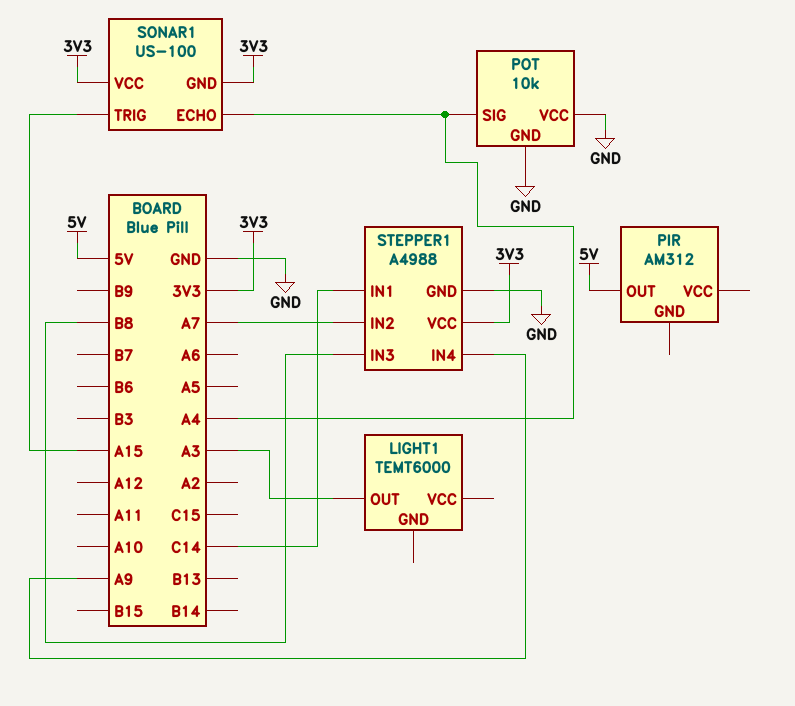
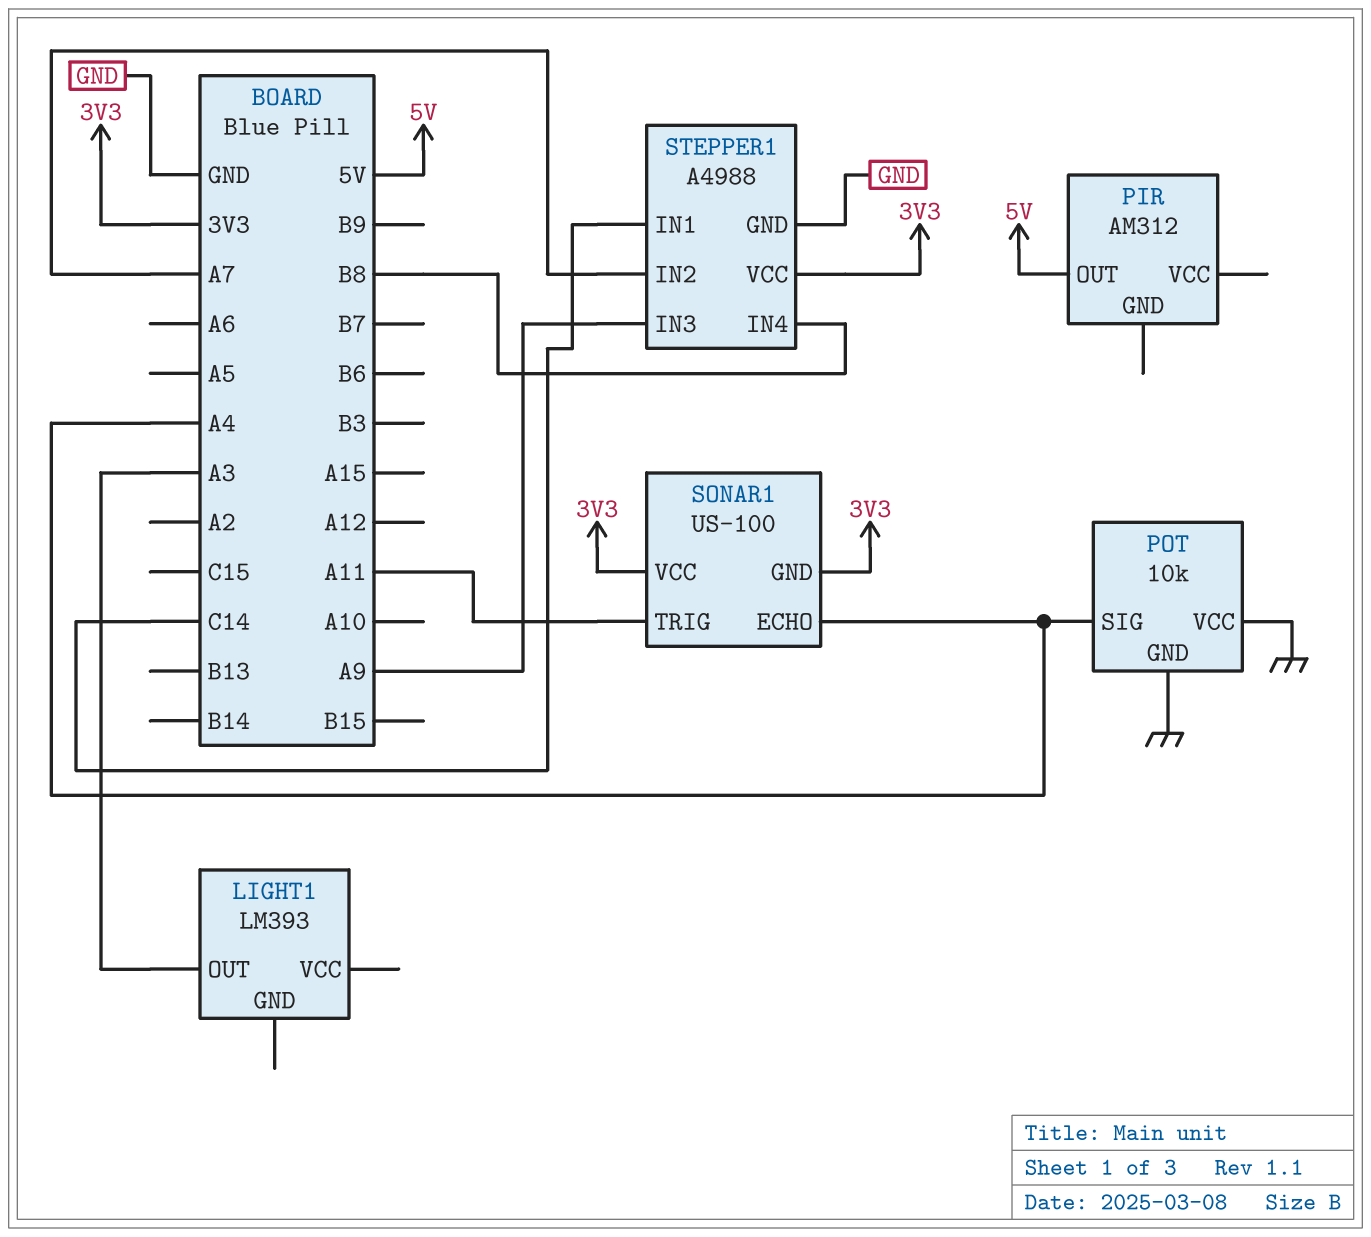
LIGHT1: TEMT6000 -> LM393
SONAR1 pin TRIG: A15 -> A11
STEPPER1 pin IN3: B8 -> A9
STEPPER1 pin IN4: A9 -> B8

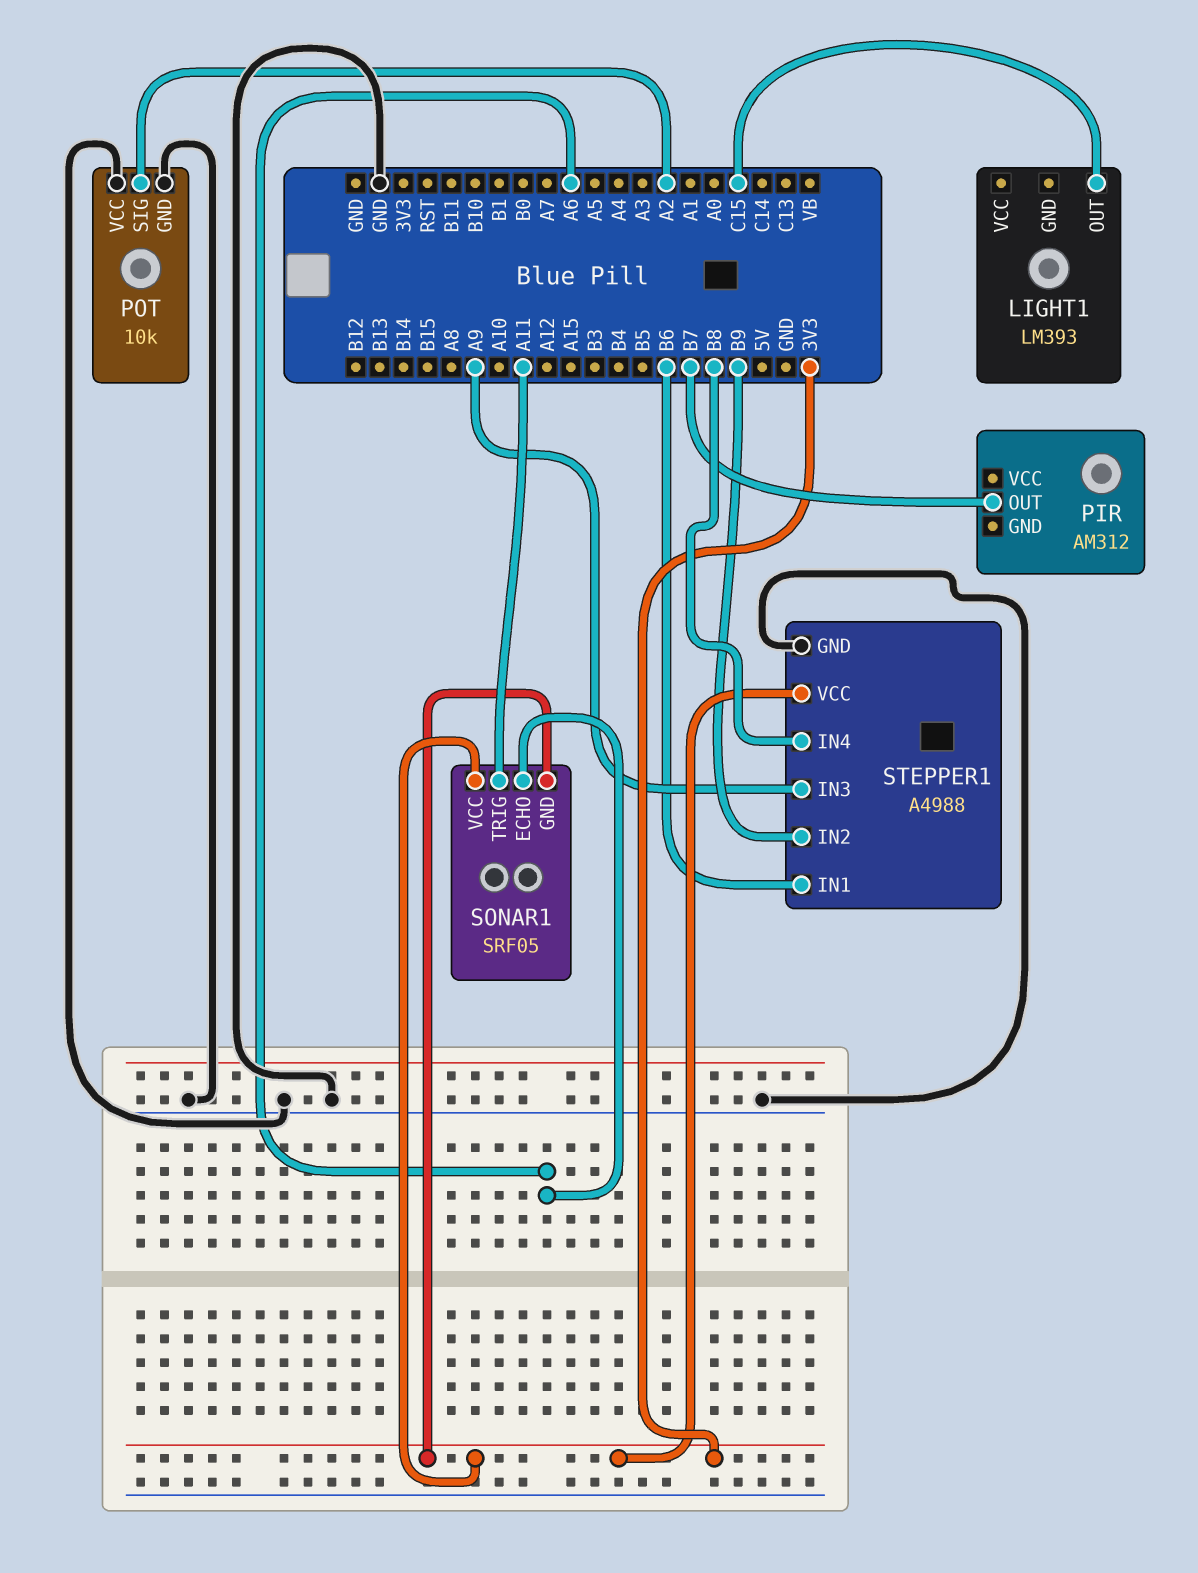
LIGHT1 pin OUT: A3 -> C15
PIR pin OUT: 5V -> B7
POT pin SIG: A4 -> A2
SONAR1: US-100 -> SRF05
SONAR1 pin ECHO: A4 -> A6
STEPPER1 pin IN1: C14 -> B6
STEPPER1 pin IN2: A7 -> B9

